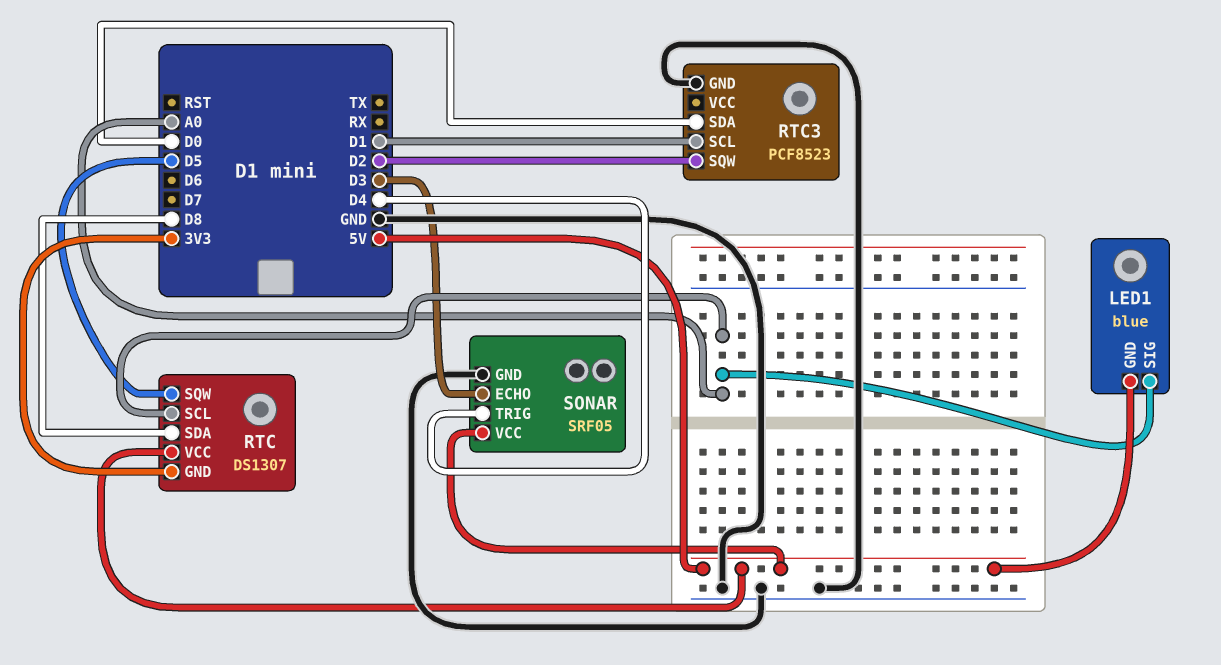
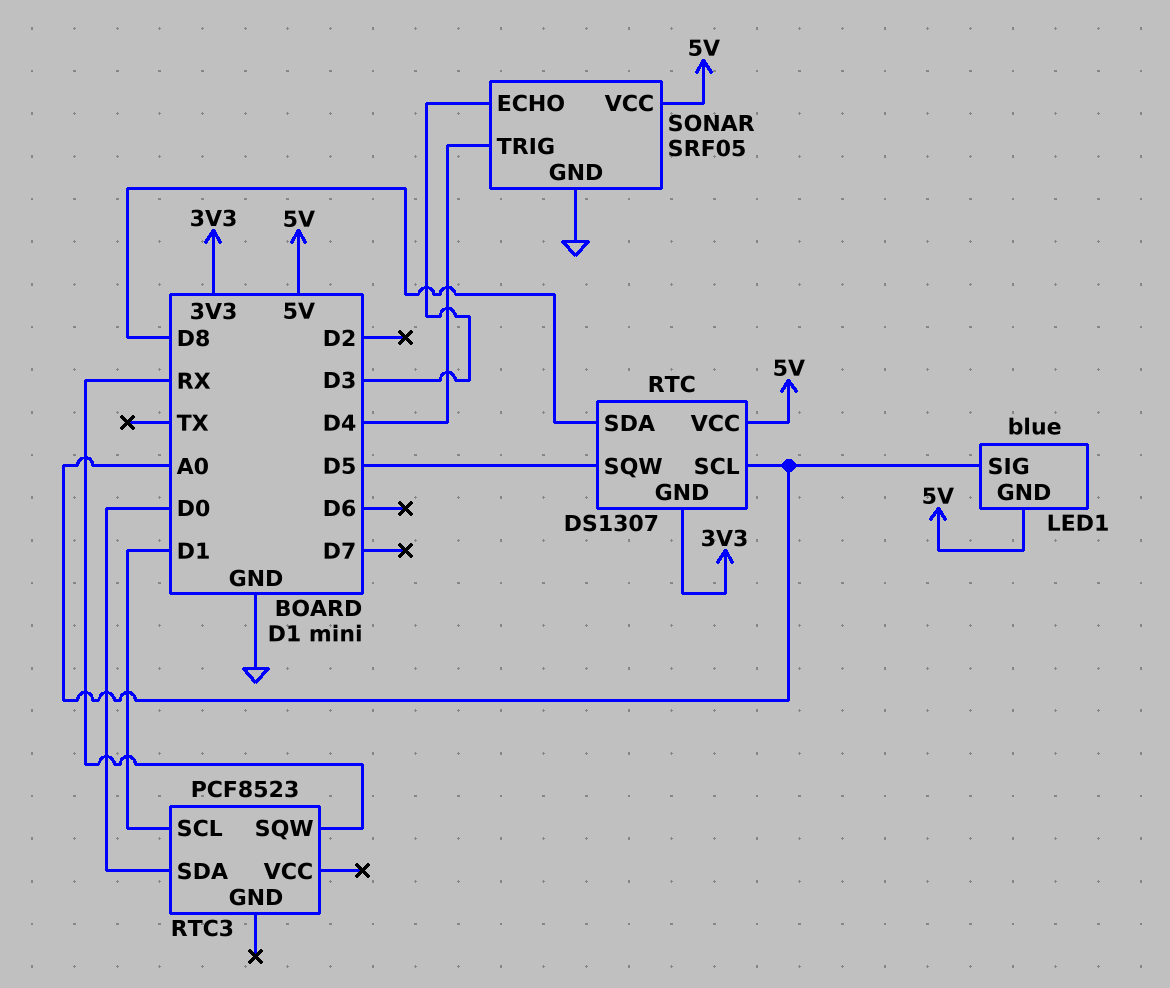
RTC3 pin GND: GND -> none
RTC3 pin SQW: D2 -> RX

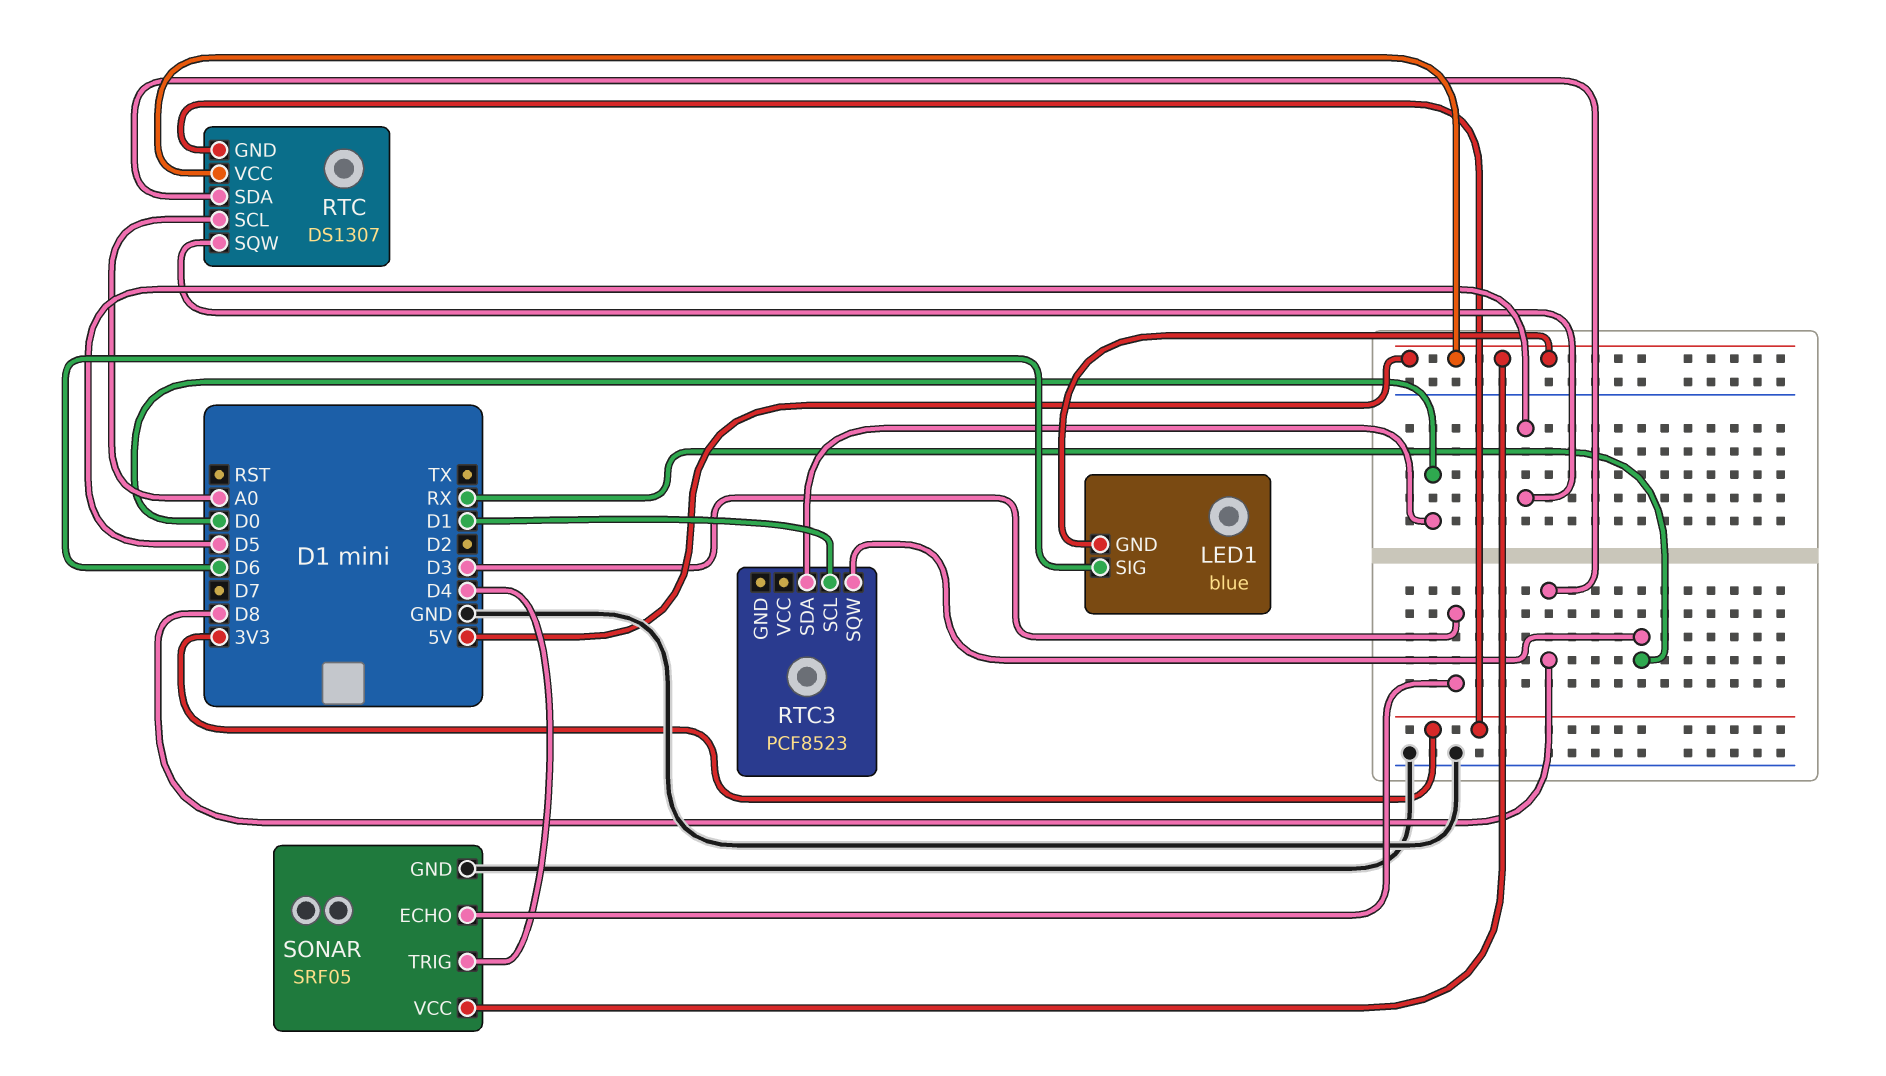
LED1 pin SIG: A0 -> D6

